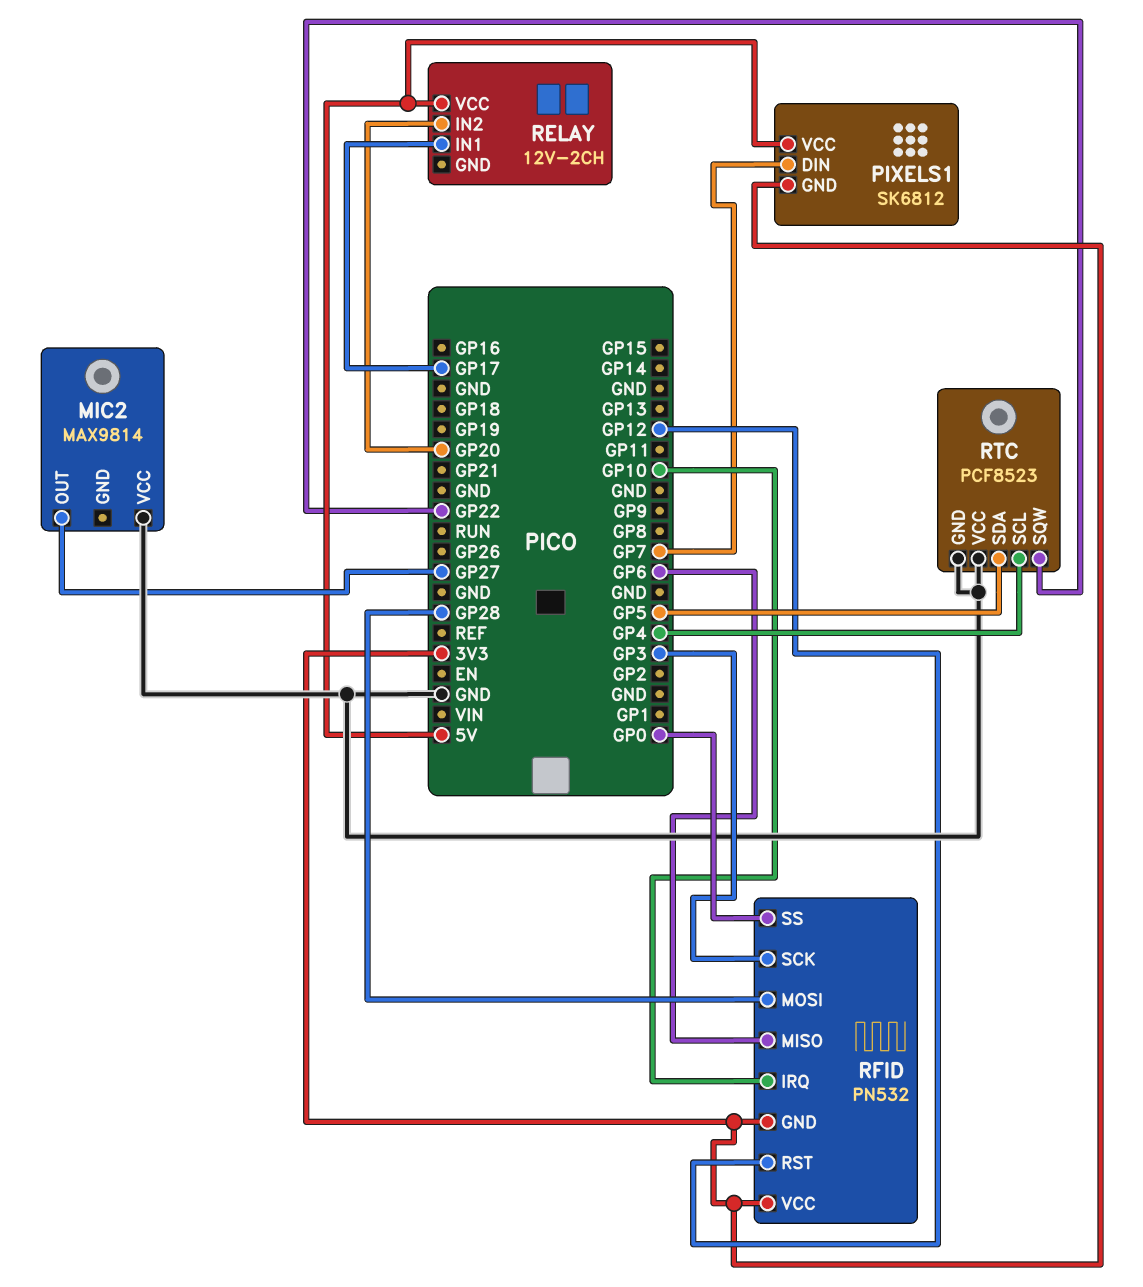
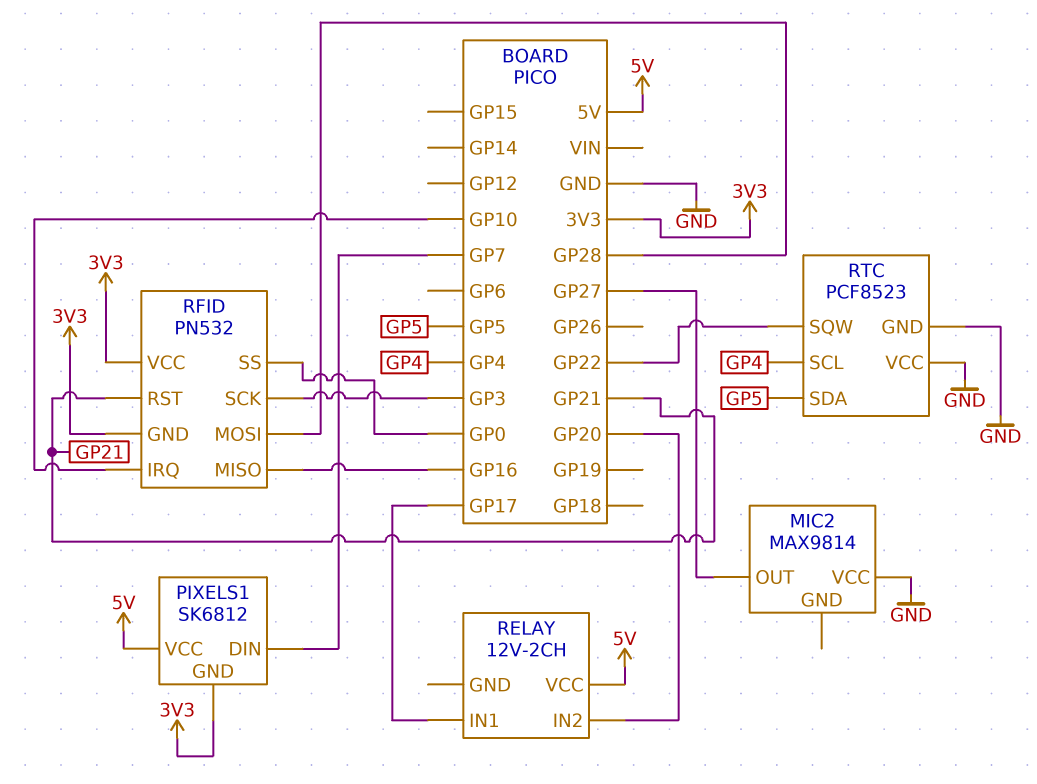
RFID pin MISO: GP6 -> GP16
RFID pin RST: GP12 -> GP21

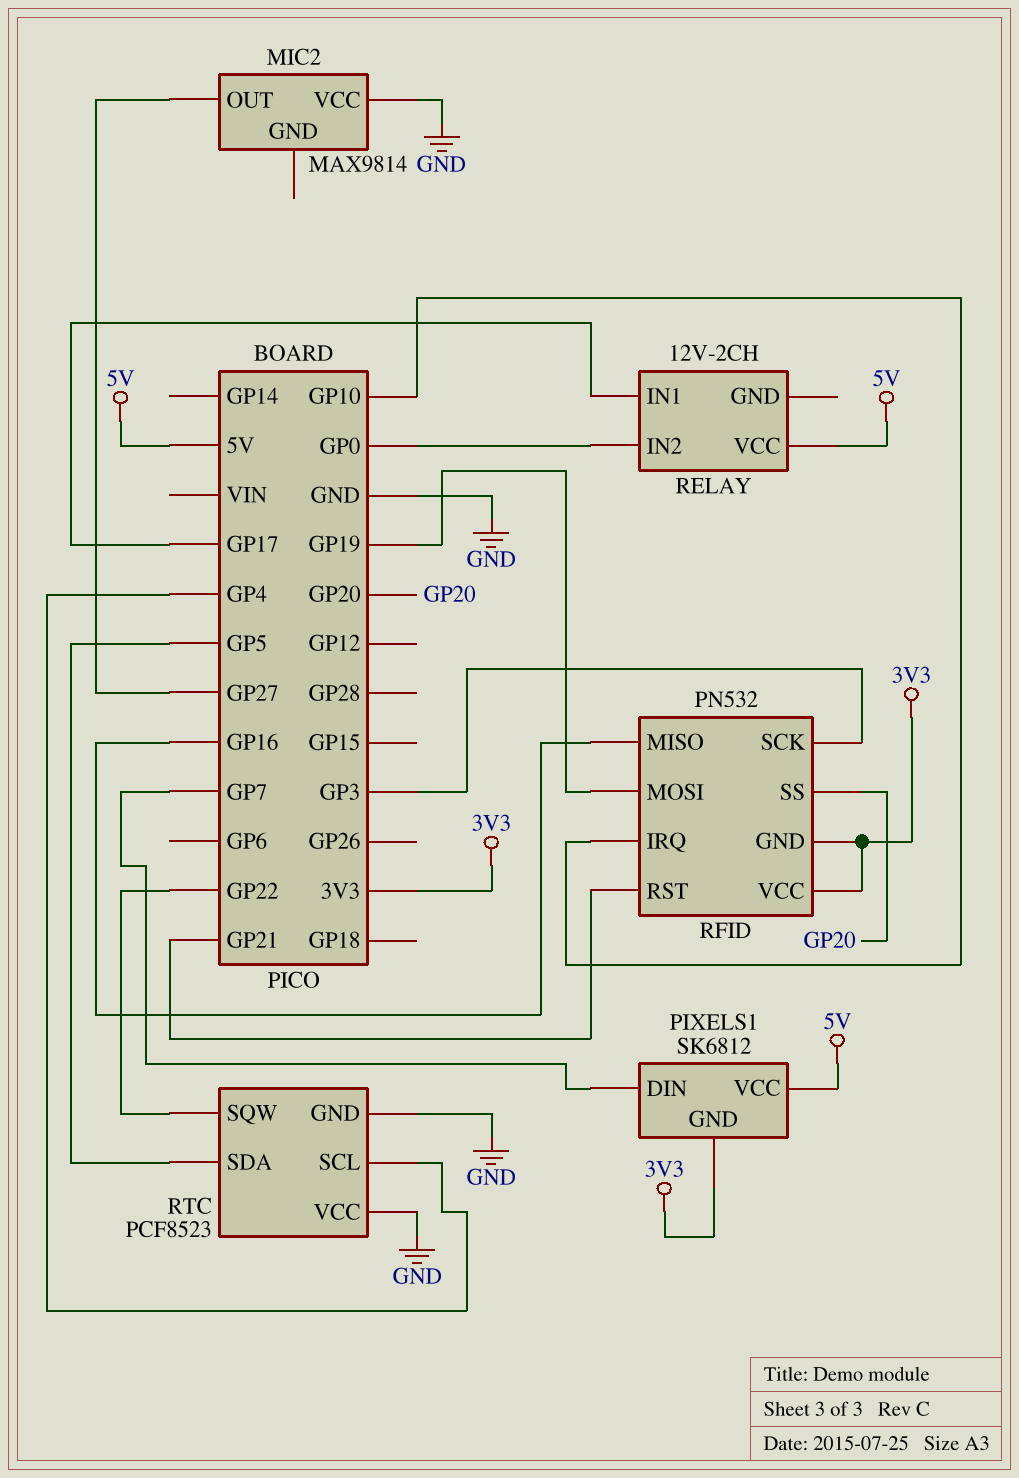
RELAY pin IN2: GP20 -> GP0
RFID pin MOSI: GP28 -> GP19
RFID pin SS: GP0 -> GP20

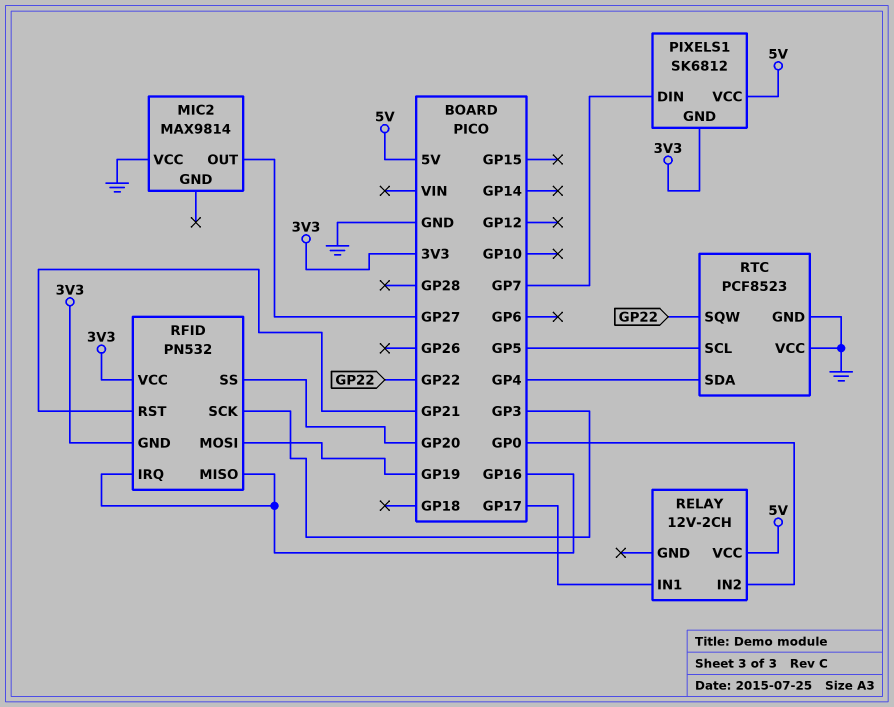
RFID pin IRQ: GP10 -> GP16
RTC pin SCL: GP4 -> GP5
RTC pin SDA: GP5 -> GP4

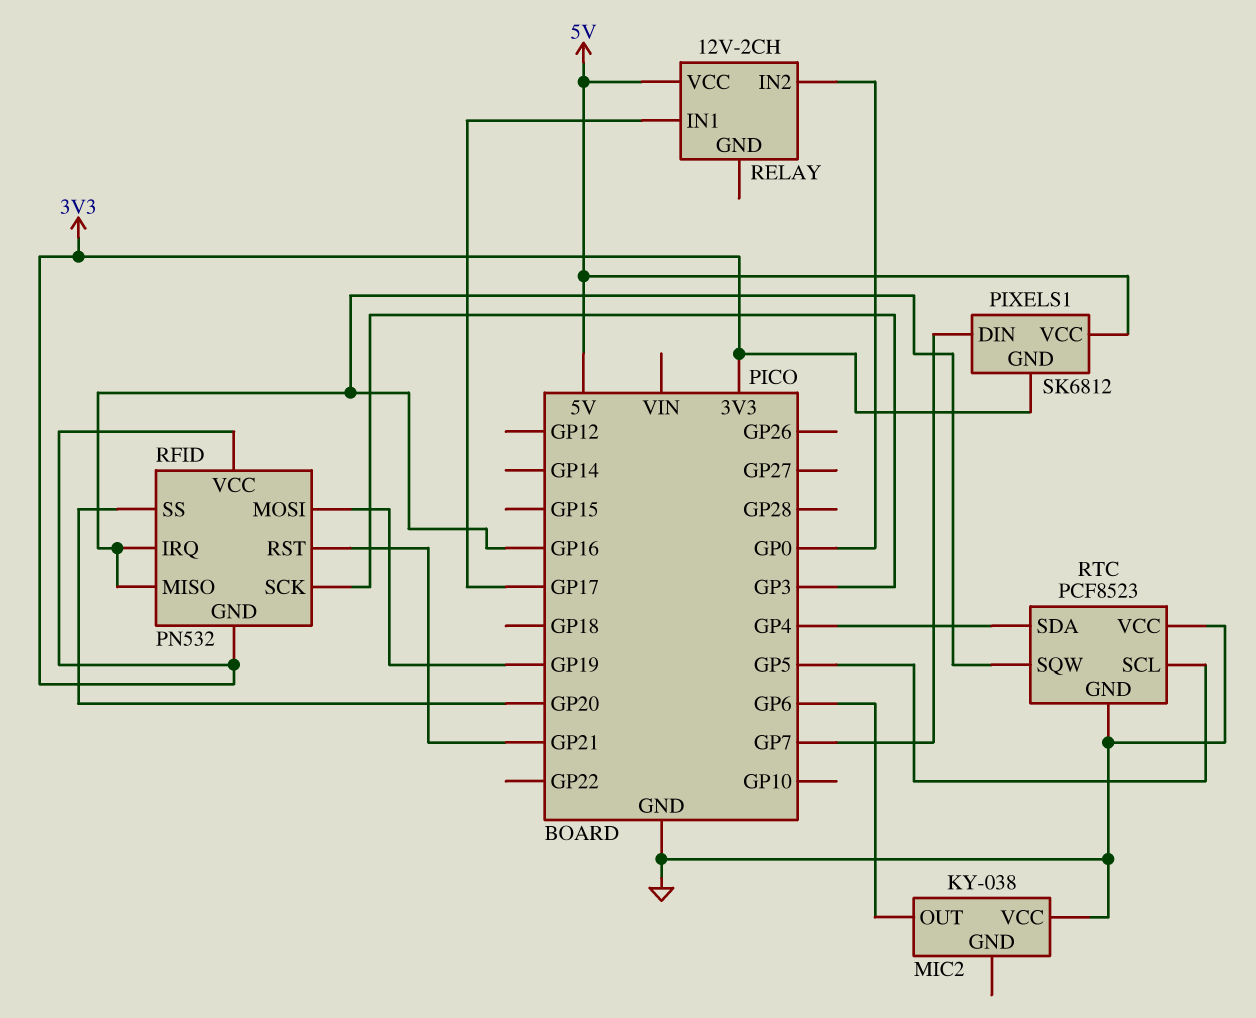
MIC2: MAX9814 -> KY-038
MIC2 pin OUT: GP27 -> GP6
RTC pin SQW: GP22 -> GP16

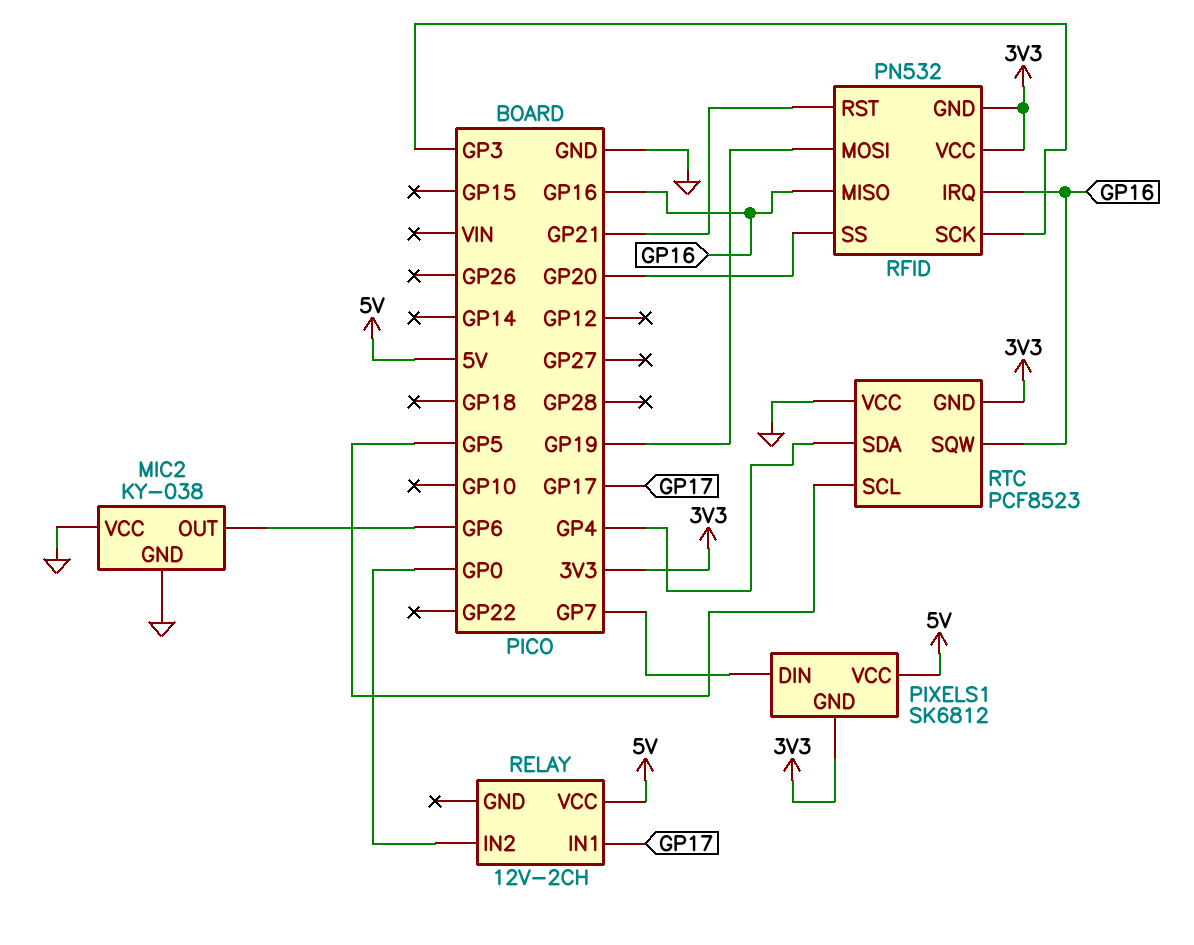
MIC2 pin GND: none -> GND
RTC pin GND: GND -> 3V3

